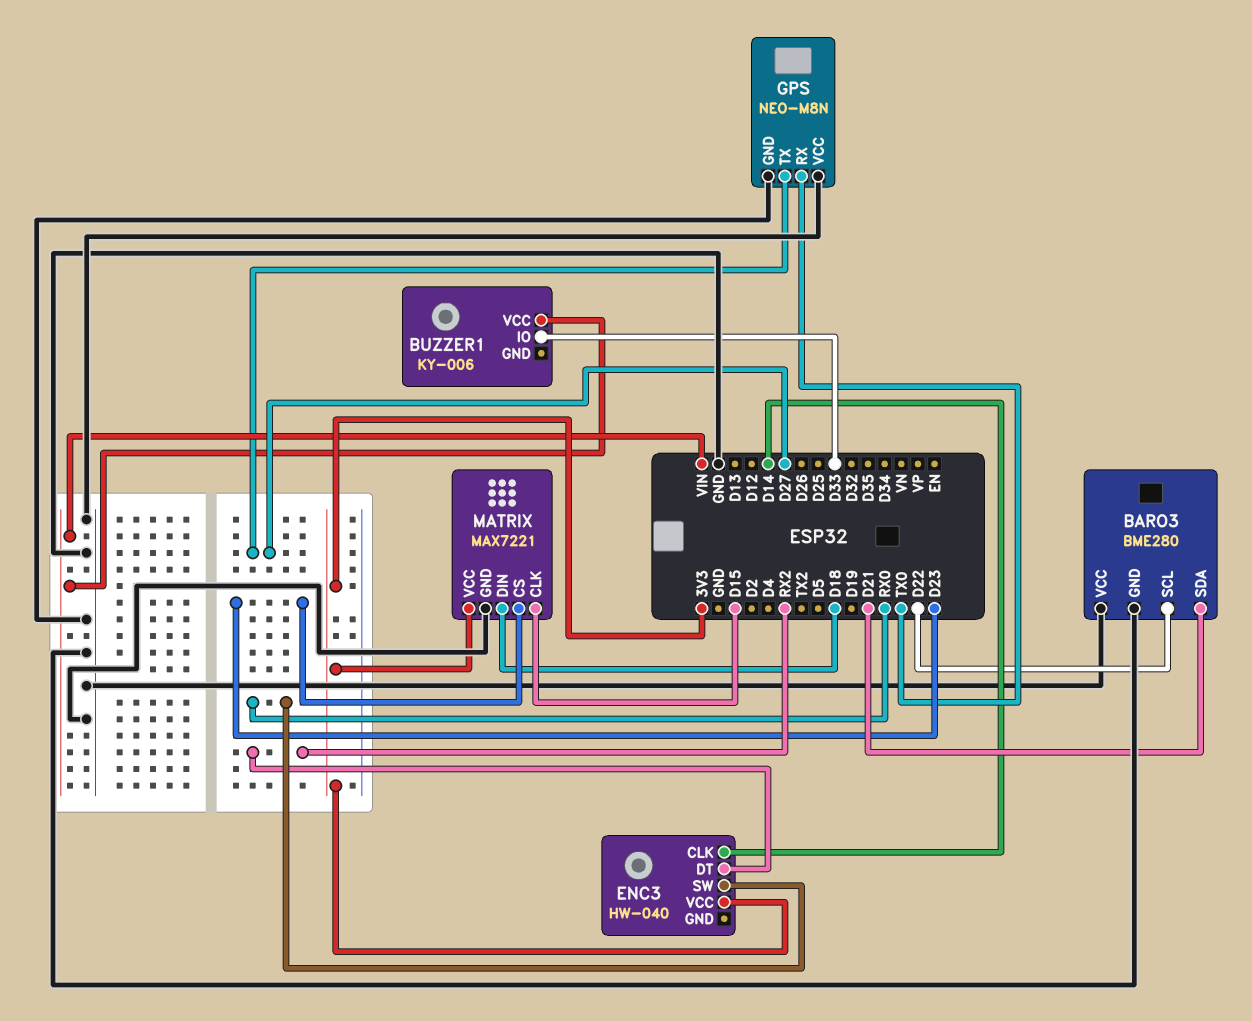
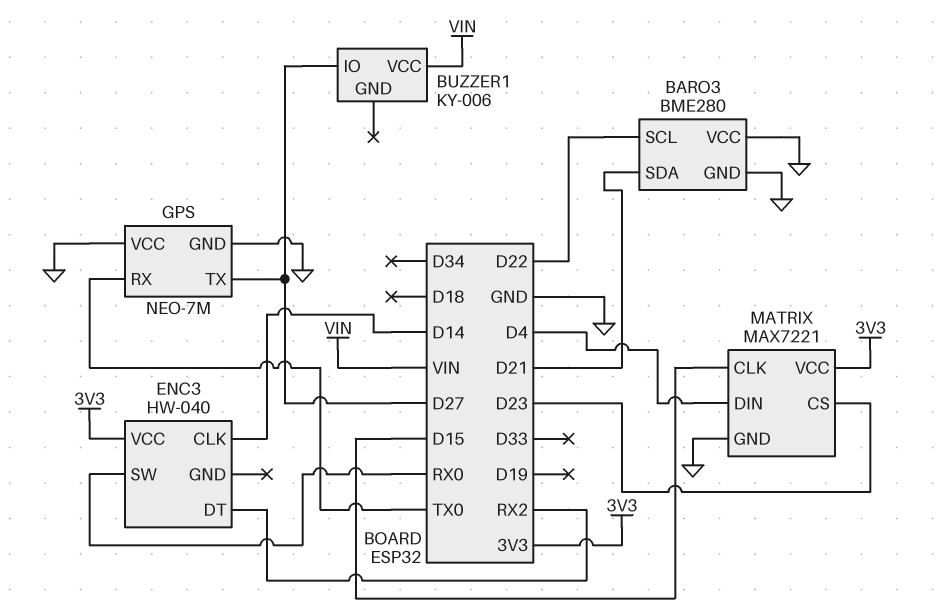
BUZZER1 pin IO: D33 -> D27
GPS: NEO-M8N -> NEO-7M
MATRIX pin DIN: D18 -> D4

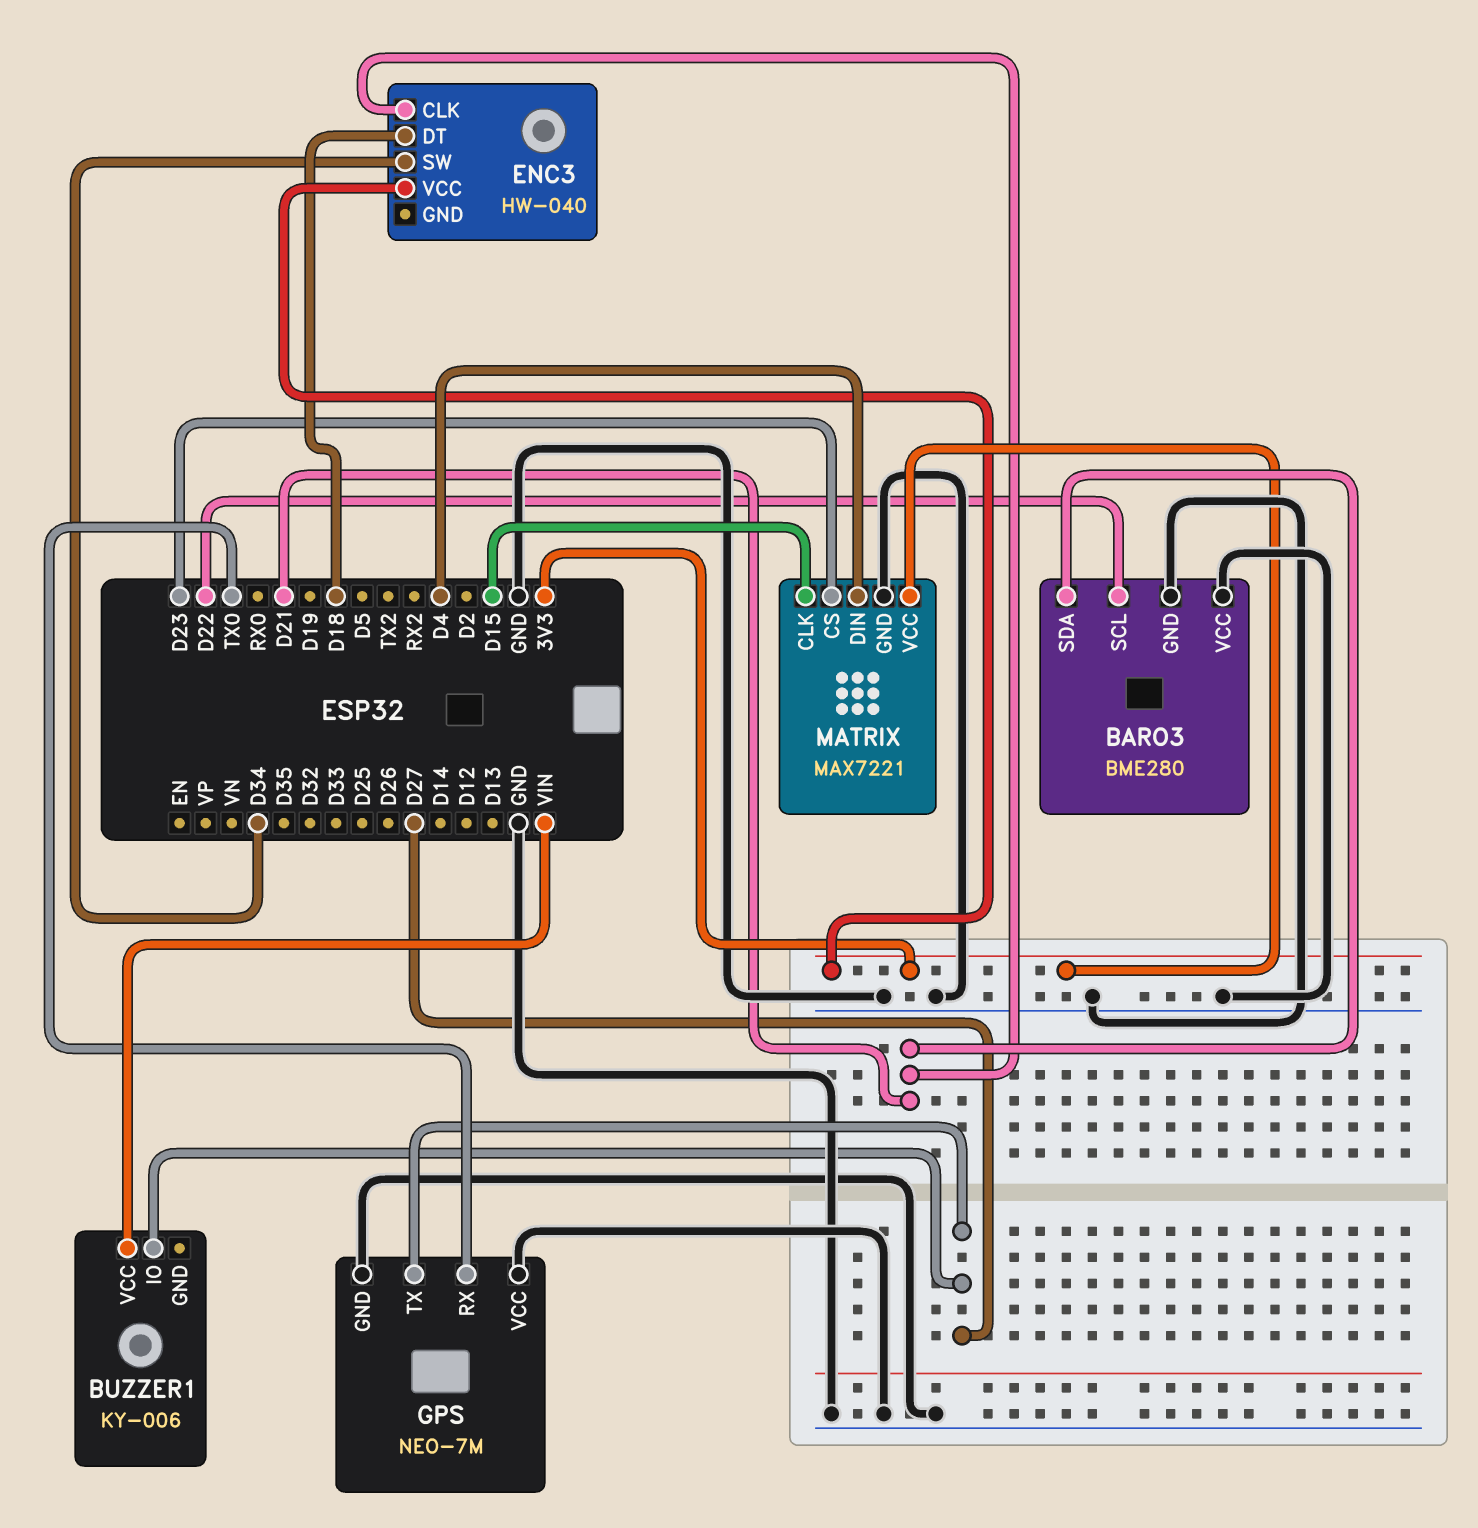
ENC3 pin CLK: D14 -> D21
ENC3 pin DT: RX2 -> D18
ENC3 pin SW: RX0 -> D34

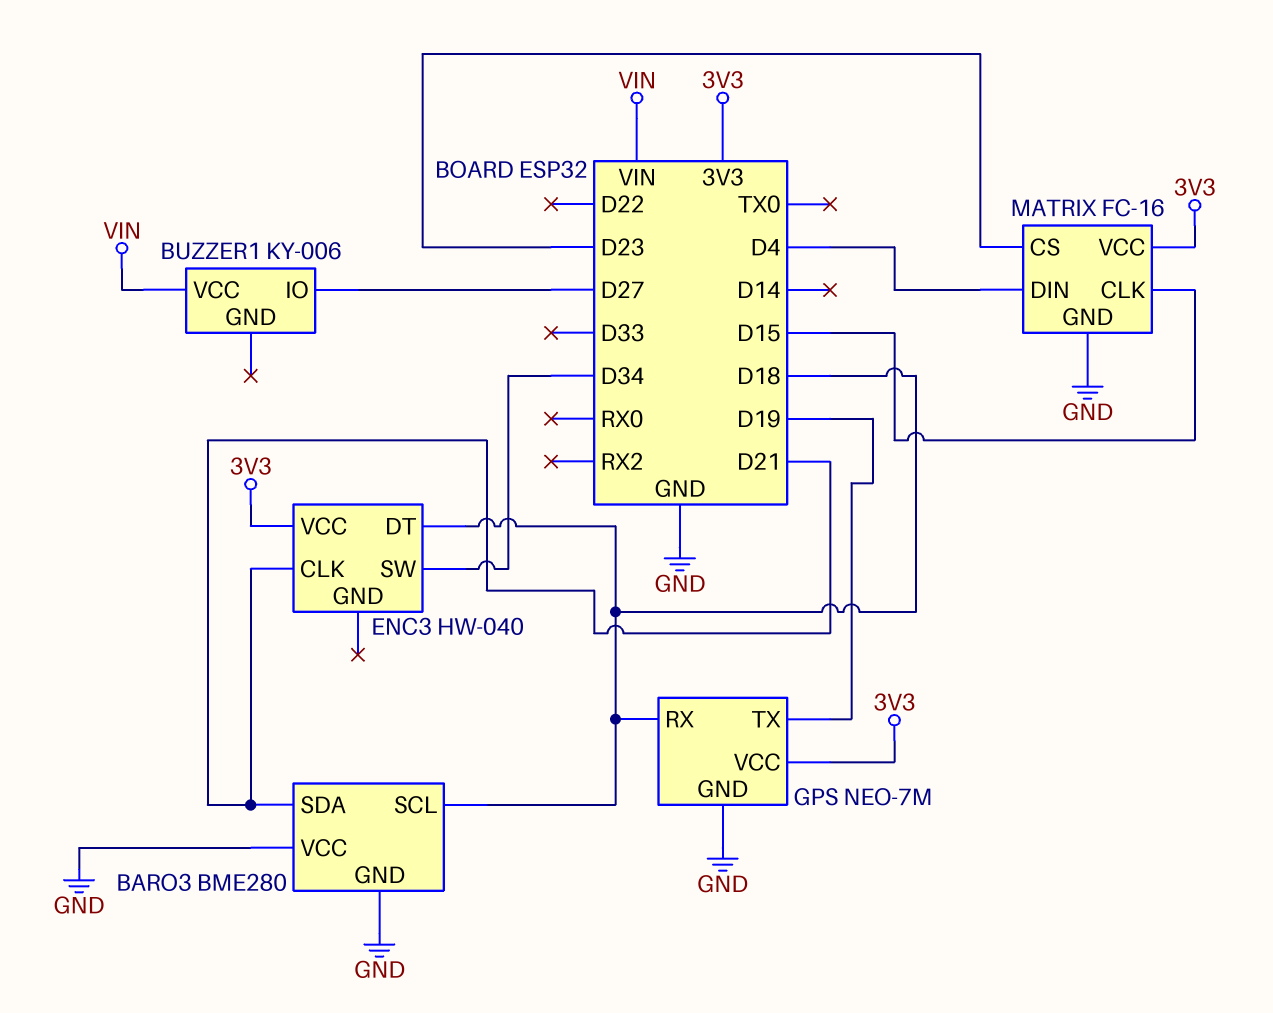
BARO3 pin SCL: D22 -> D18
GPS pin RX: TX0 -> D18
GPS pin TX: D27 -> D19
GPS pin VCC: GND -> 3V3
MATRIX: MAX7221 -> FC-16

